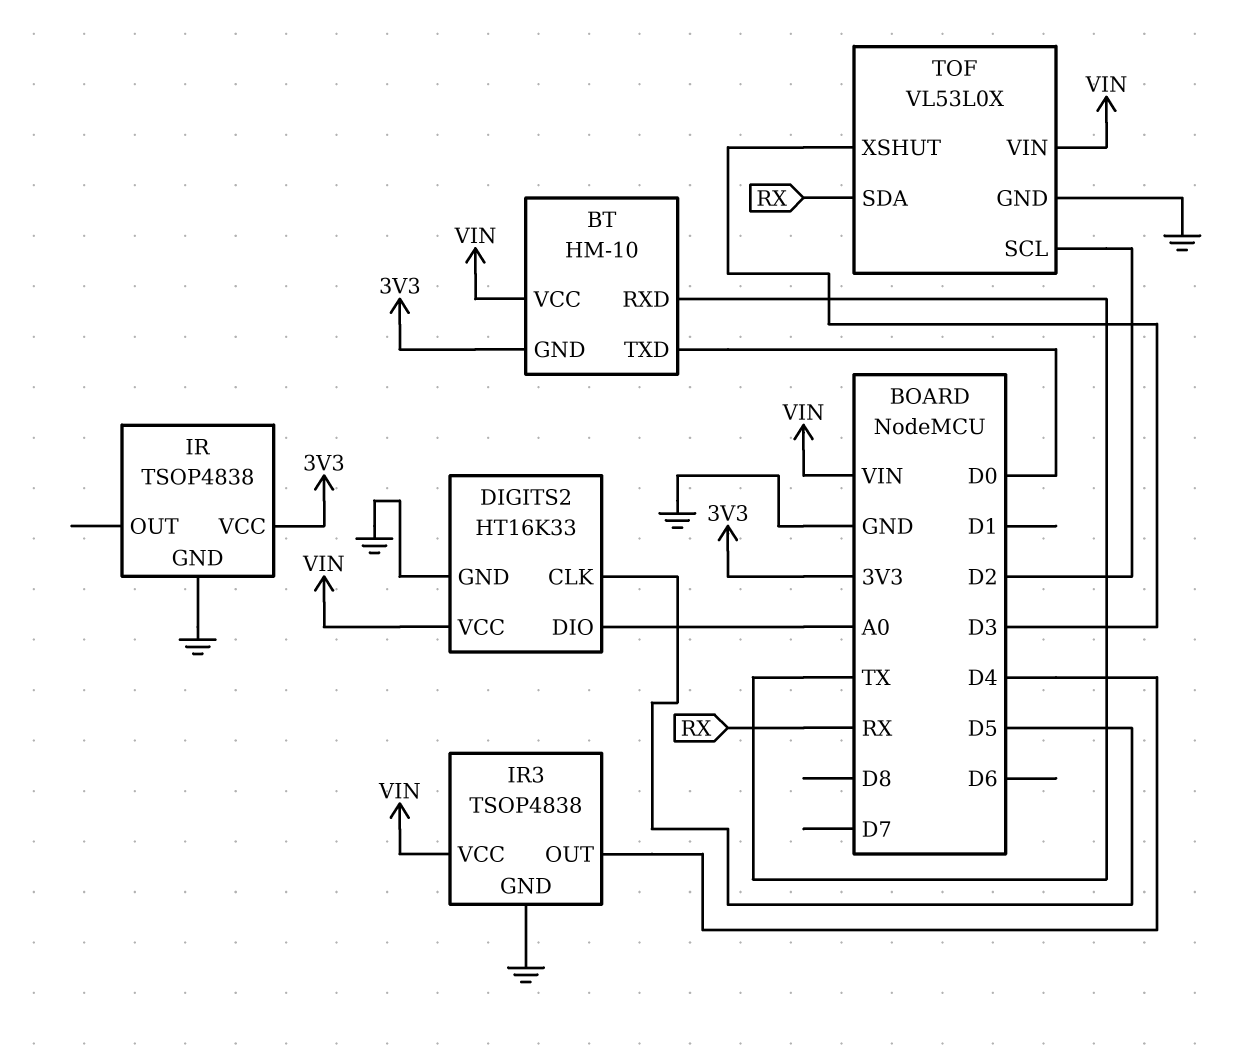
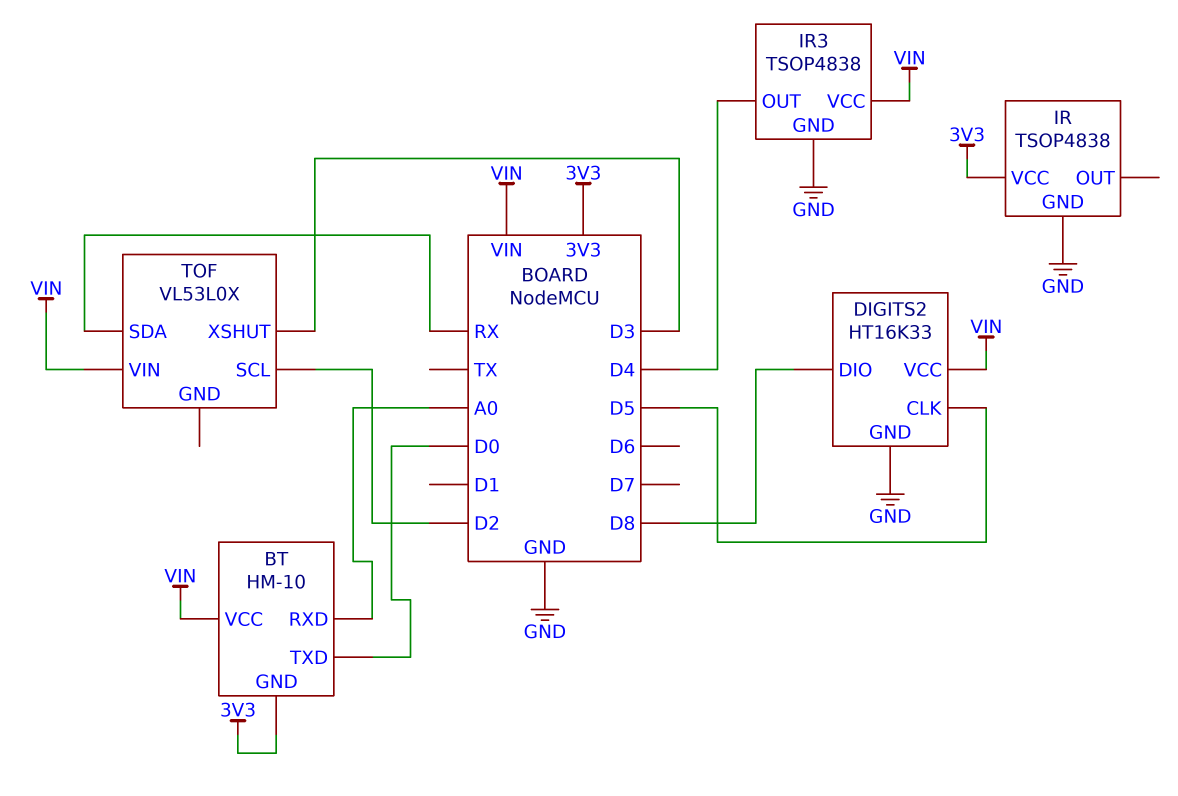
BT pin RXD: TX -> A0
DIGITS2 pin DIO: A0 -> D8
TOF pin GND: GND -> none

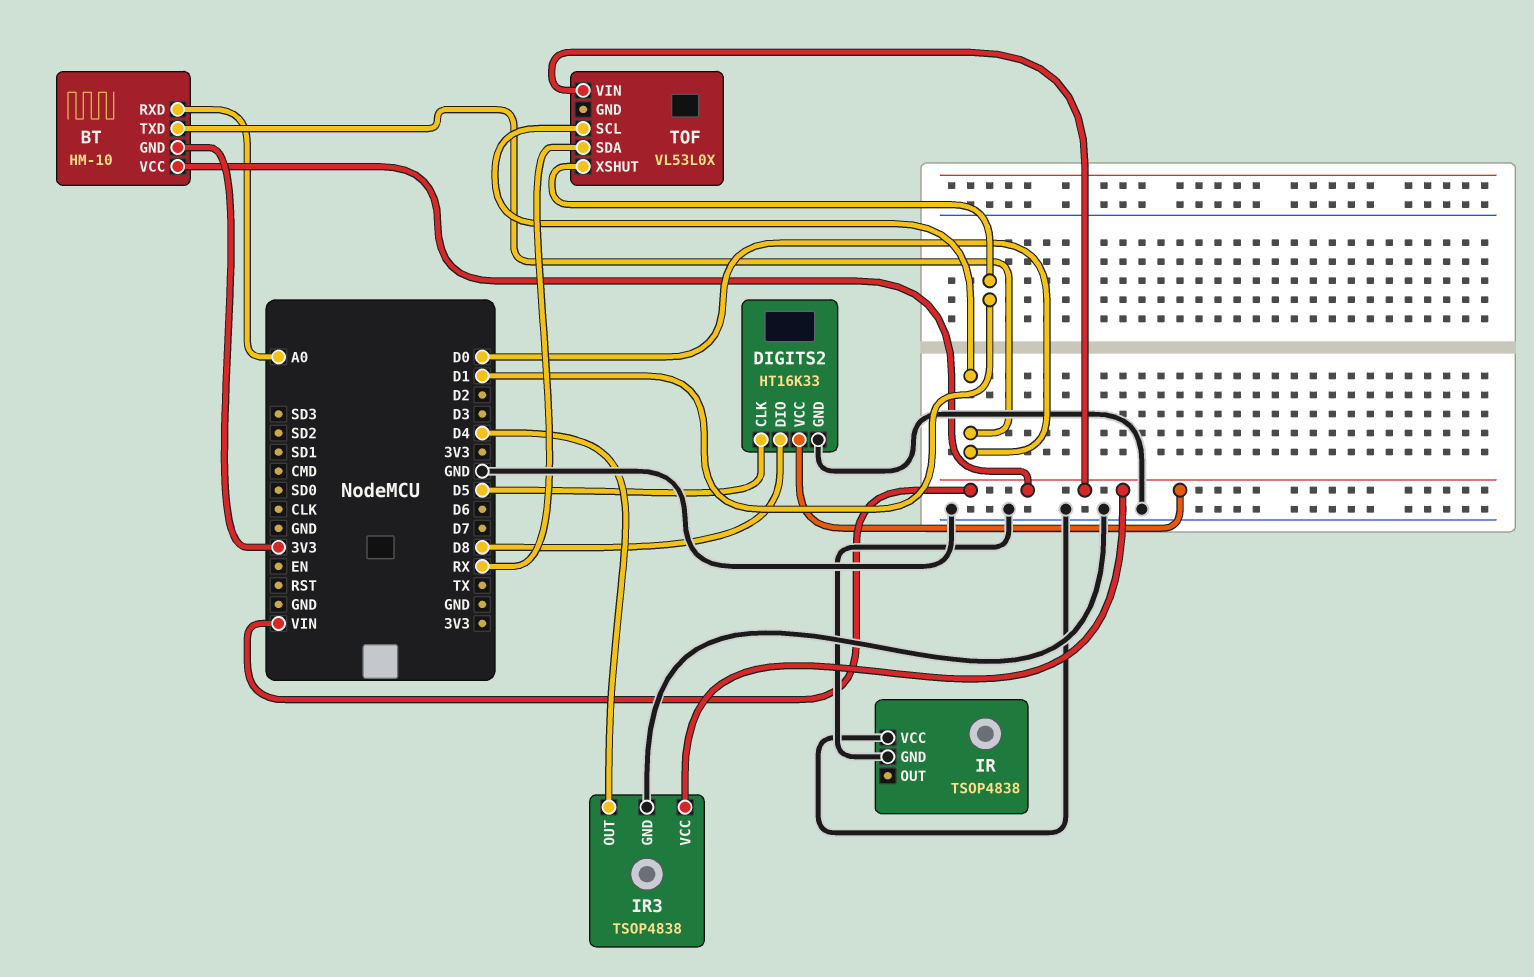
IR pin VCC: 3V3 -> GND
TOF pin SCL: D2 -> D0
TOF pin XSHUT: D3 -> D1

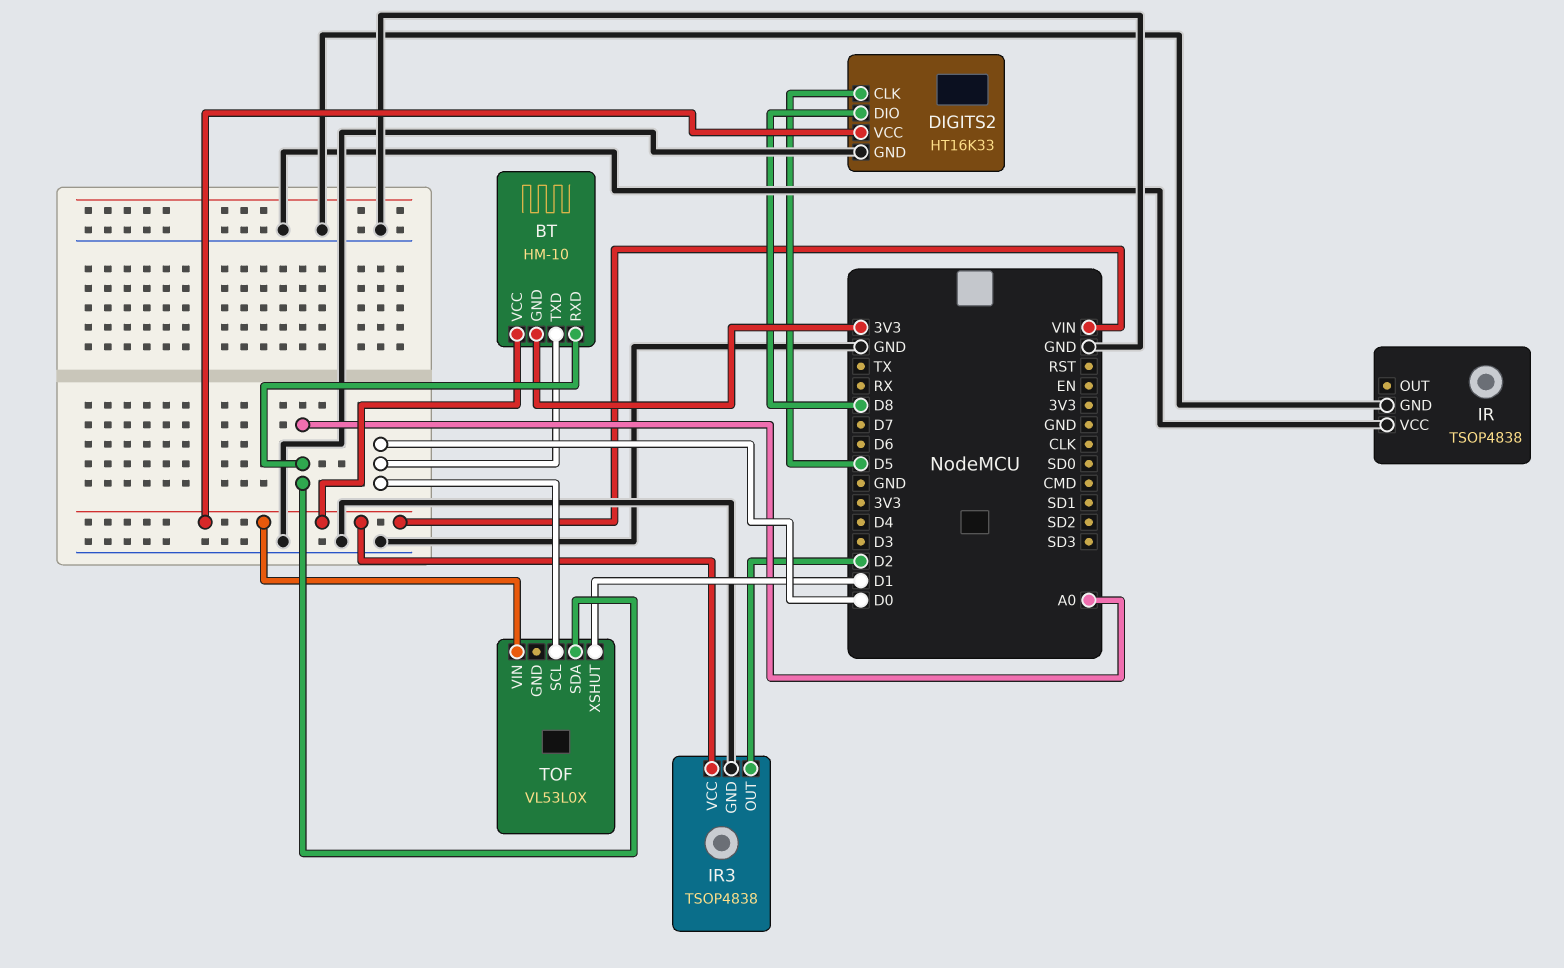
IR3 pin OUT: D4 -> D2
TOF pin SDA: RX -> A0

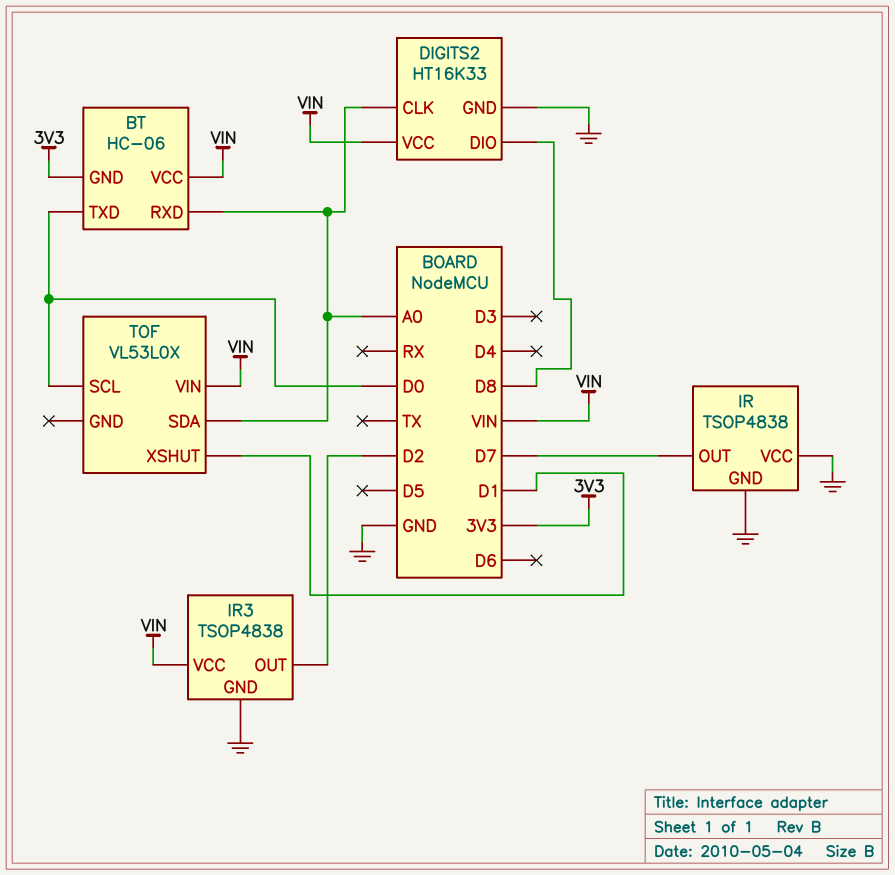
BT: HM-10 -> HC-06
DIGITS2 pin CLK: D5 -> A0
IR pin OUT: none -> D7

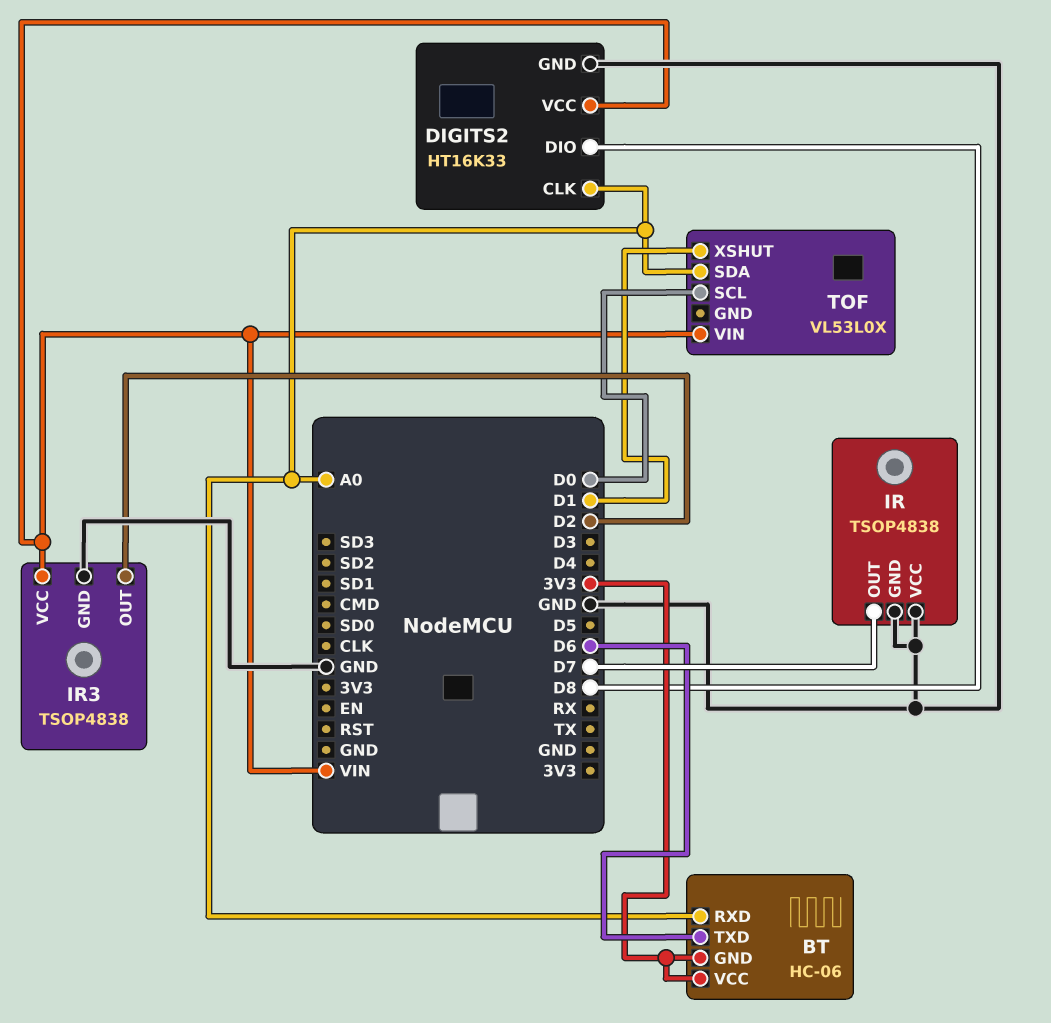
BT pin TXD: D0 -> D6
BT pin VCC: VIN -> 3V3

